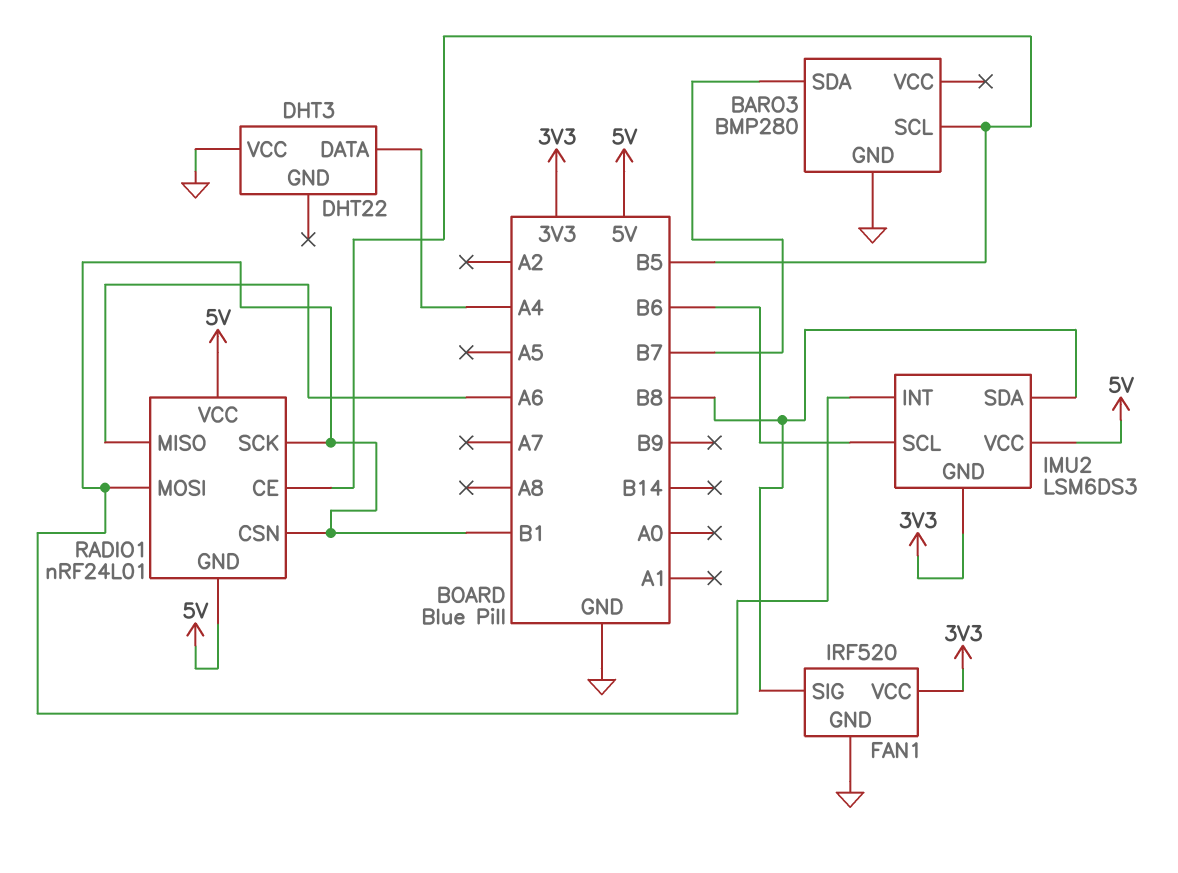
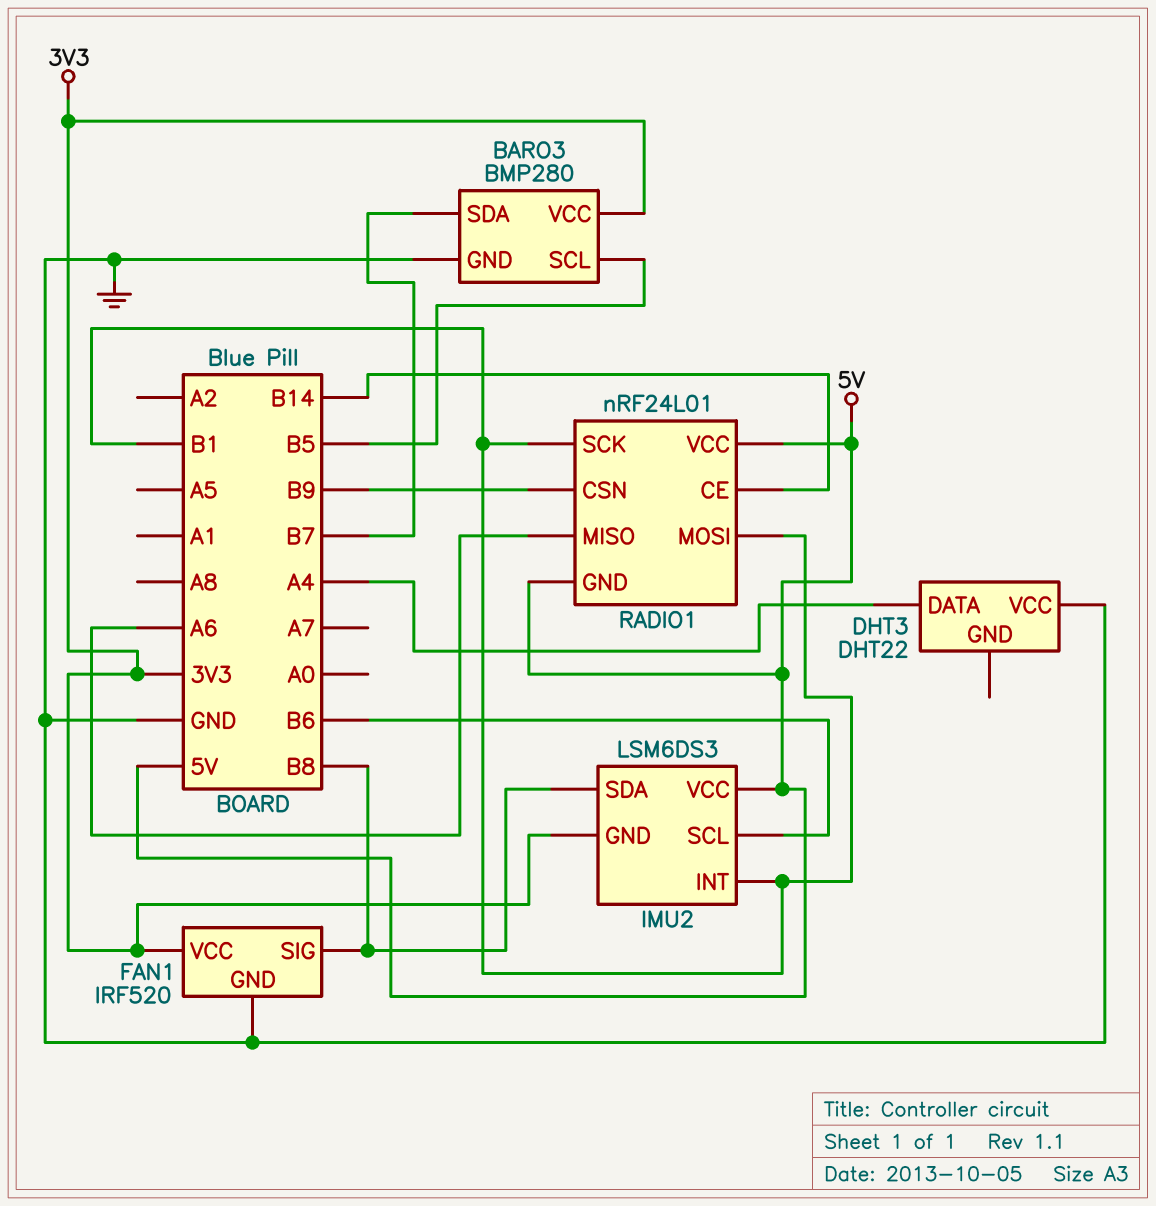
BARO3 pin VCC: none -> 3V3
RADIO1 pin CE: B5 -> B14
RADIO1 pin CSN: B1 -> B9

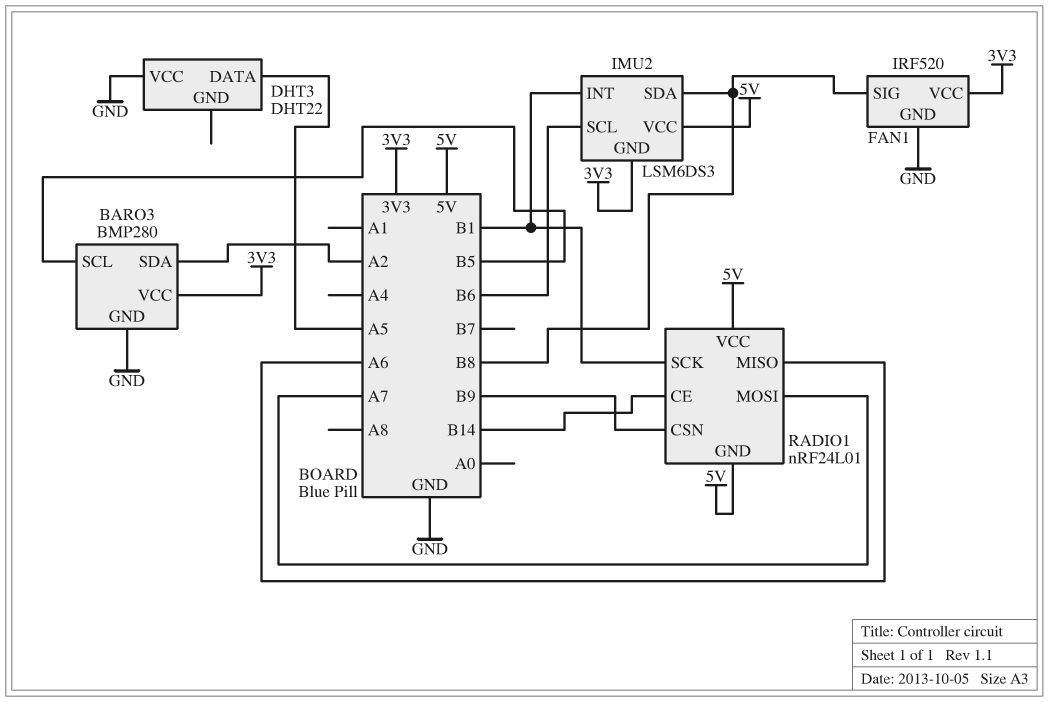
BARO3 pin SDA: B7 -> A2
DHT3 pin DATA: A4 -> A5
RADIO1 pin MOSI: B1 -> A7

